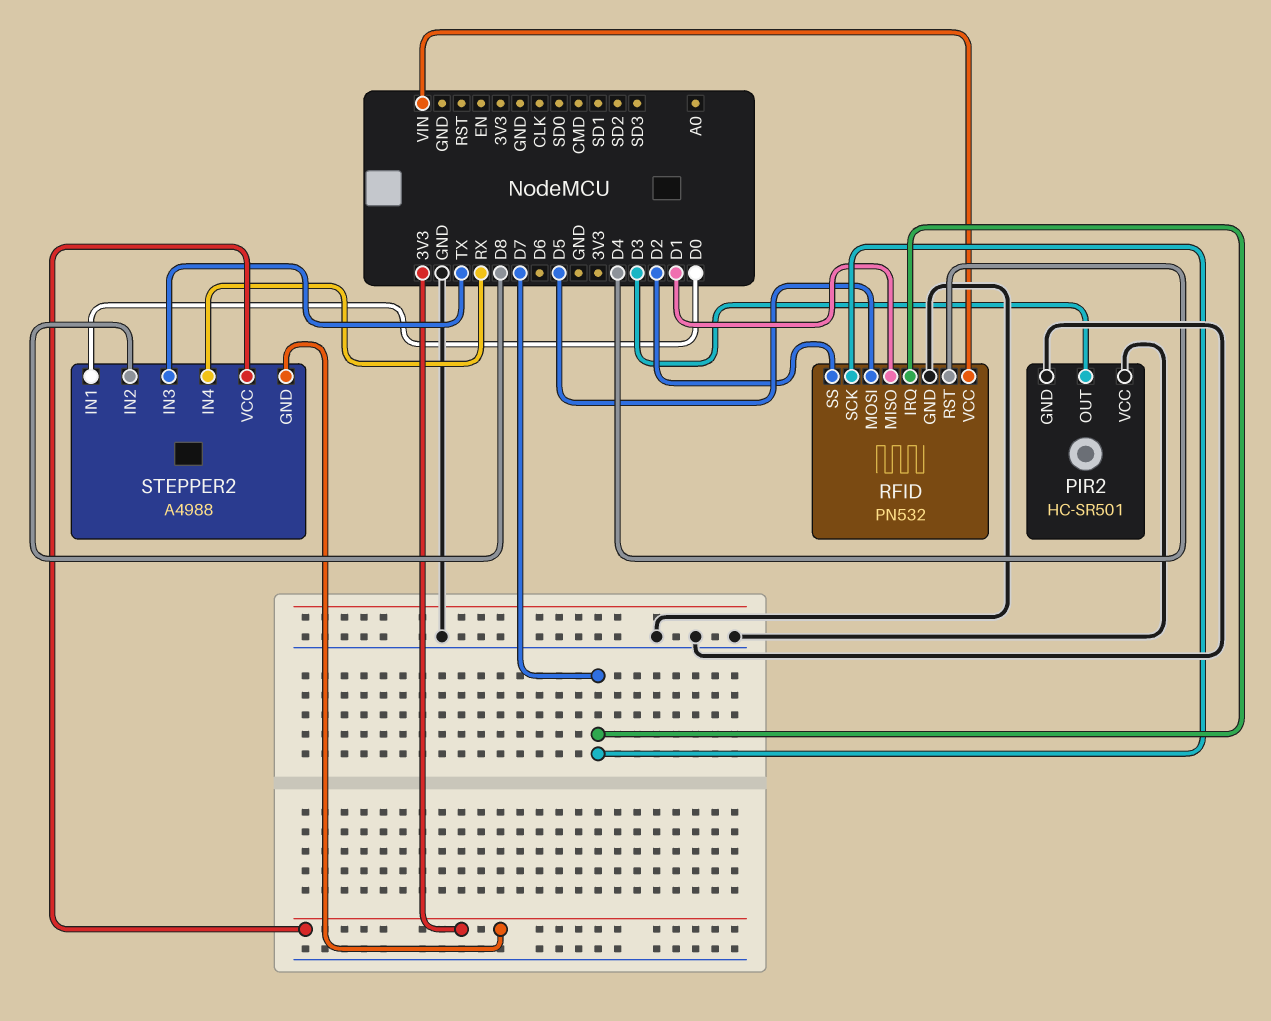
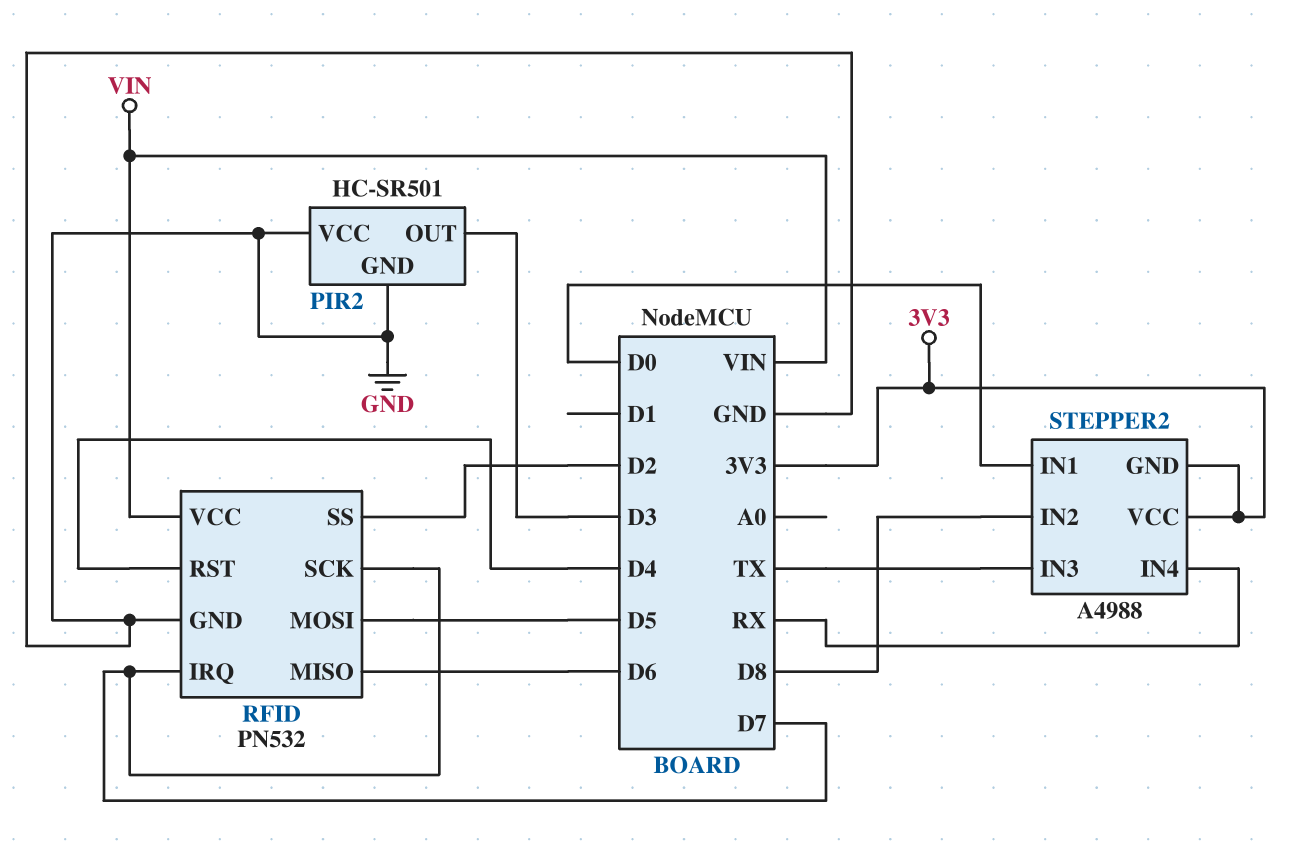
RFID pin MISO: D1 -> D6

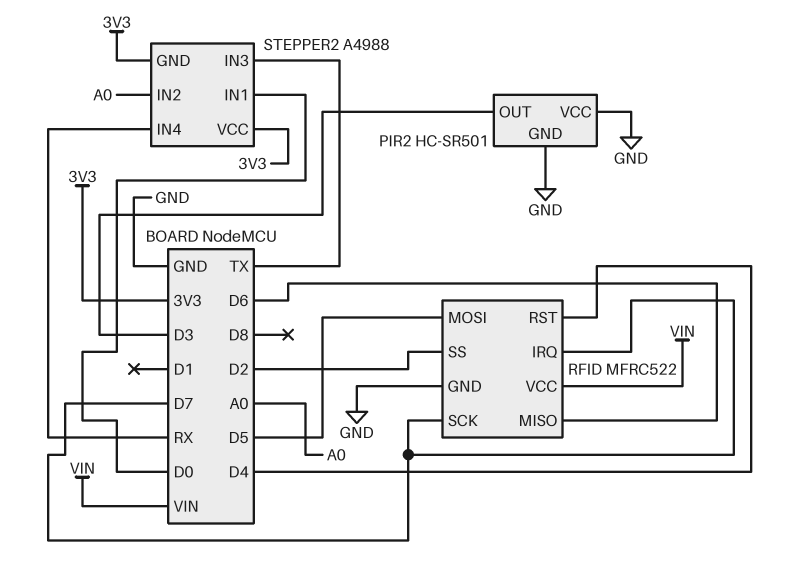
RFID: PN532 -> MFRC522
STEPPER2 pin IN2: D8 -> A0

